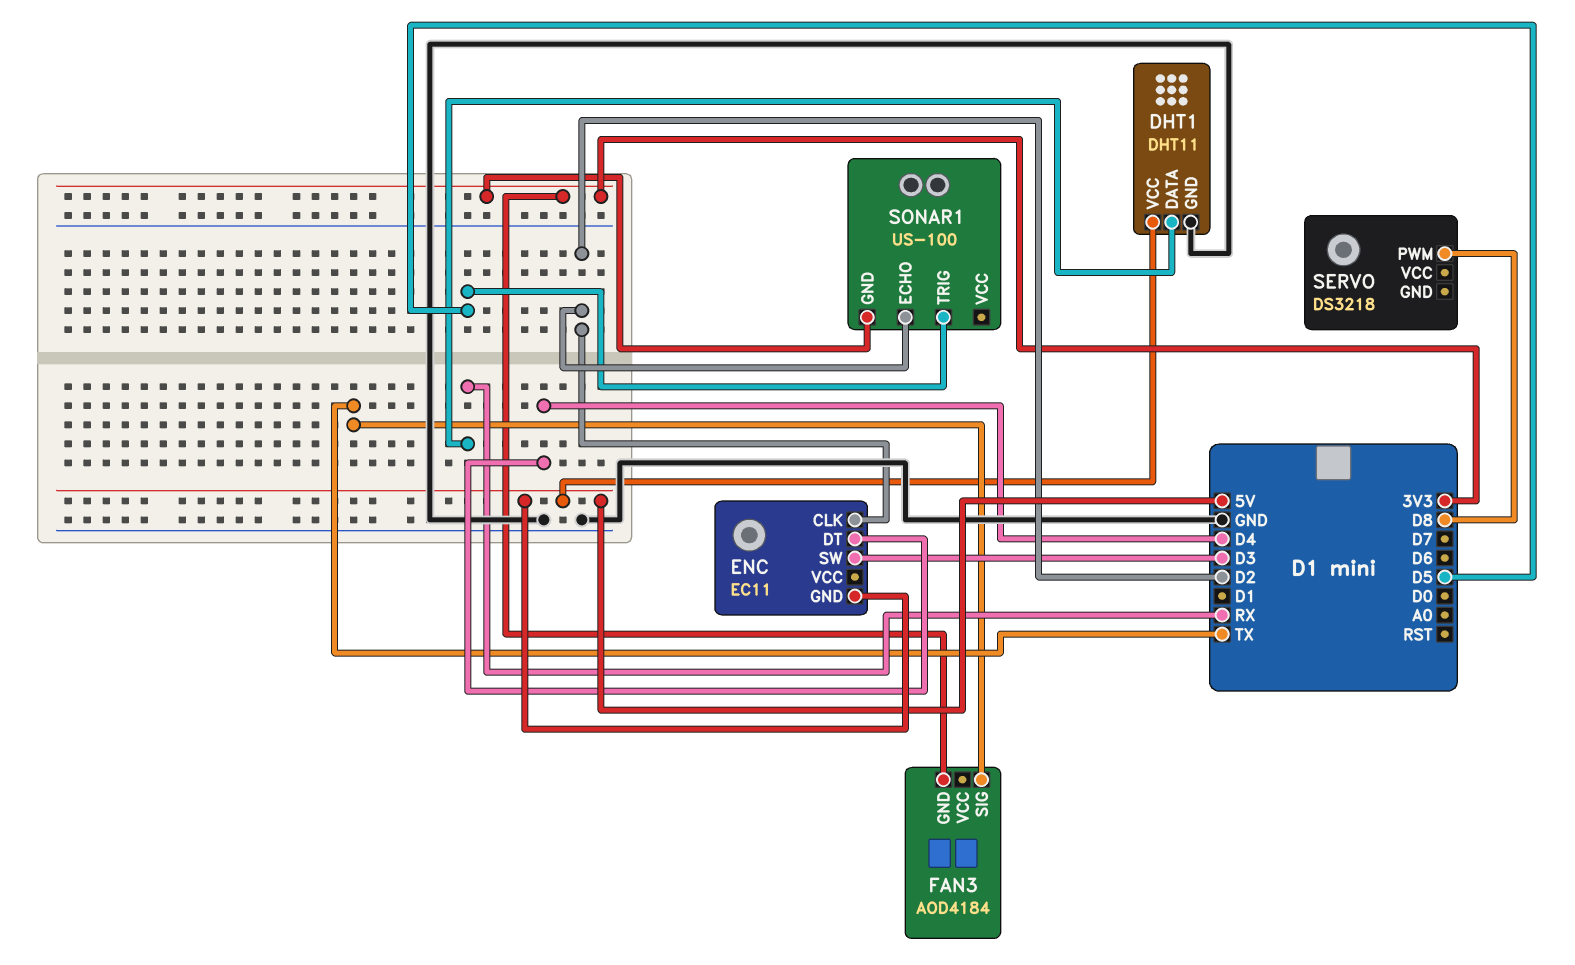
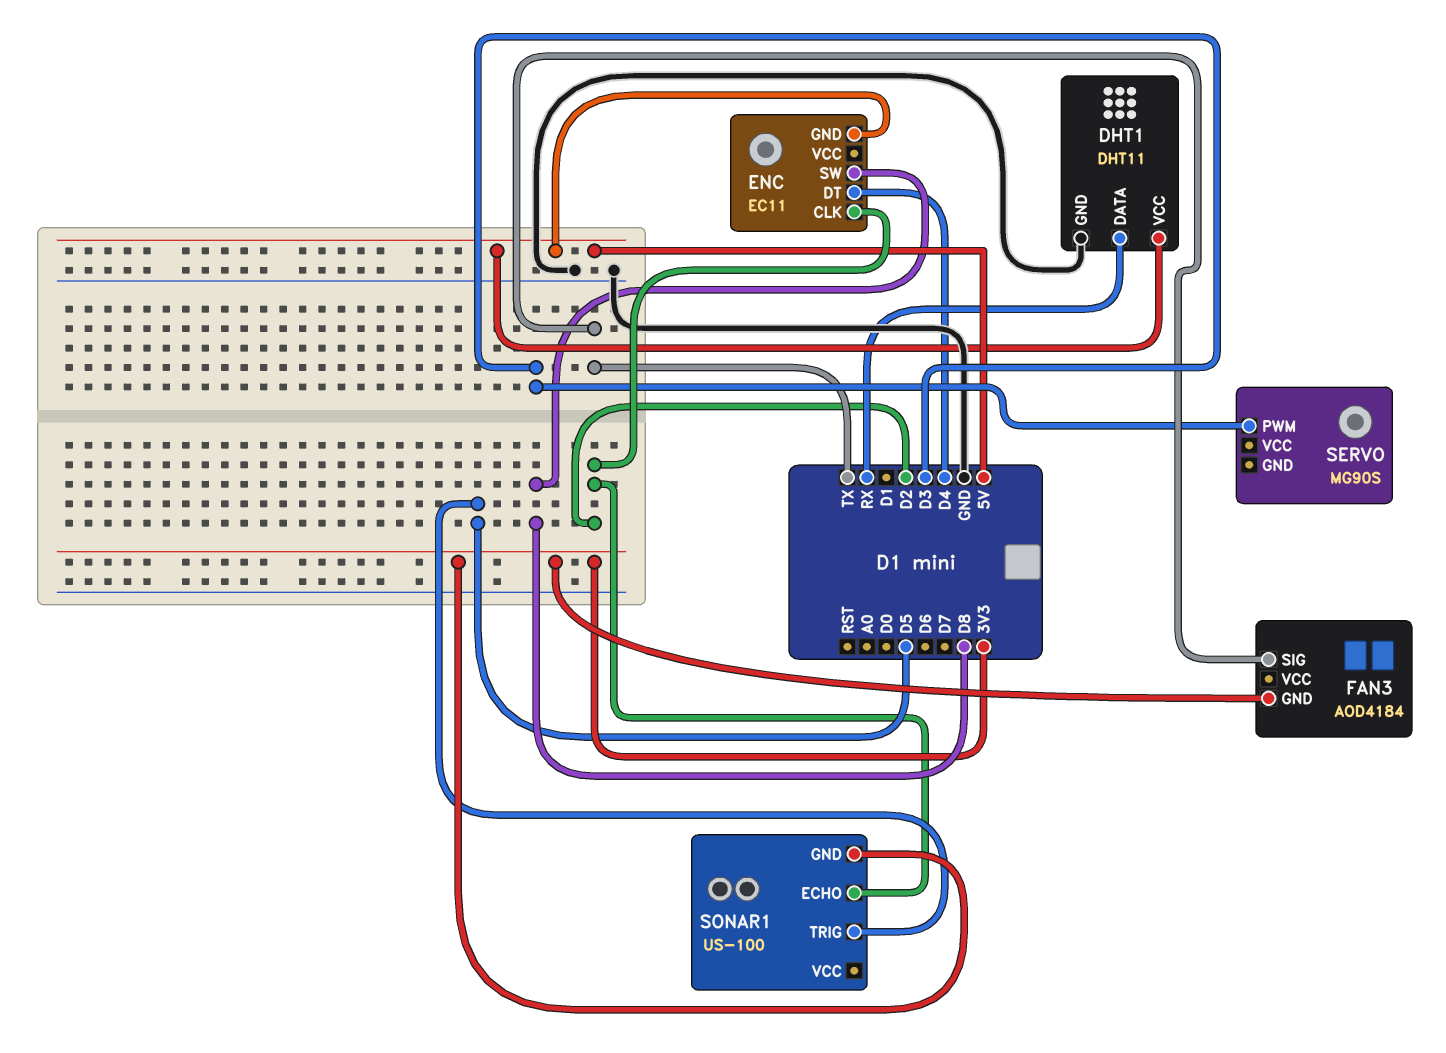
ENC pin SW: D3 -> D8
SERVO: DS3218 -> MG90S
SERVO pin PWM: D8 -> D3

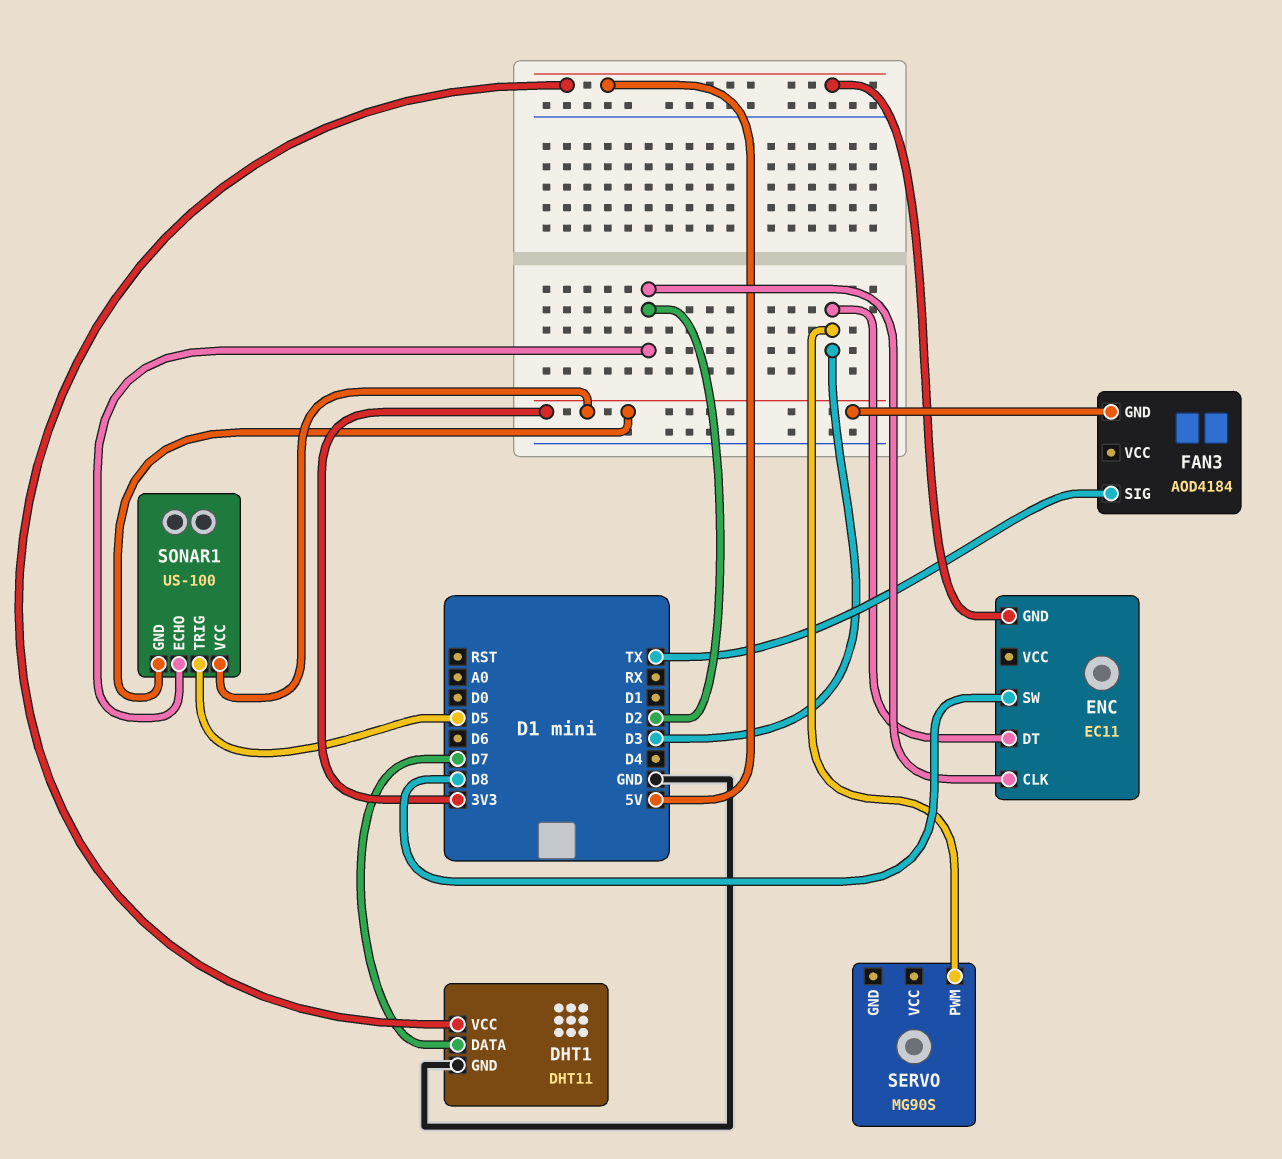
DHT1 pin DATA: RX -> D7
ENC pin DT: D4 -> D3
SONAR1 pin VCC: none -> 3V3

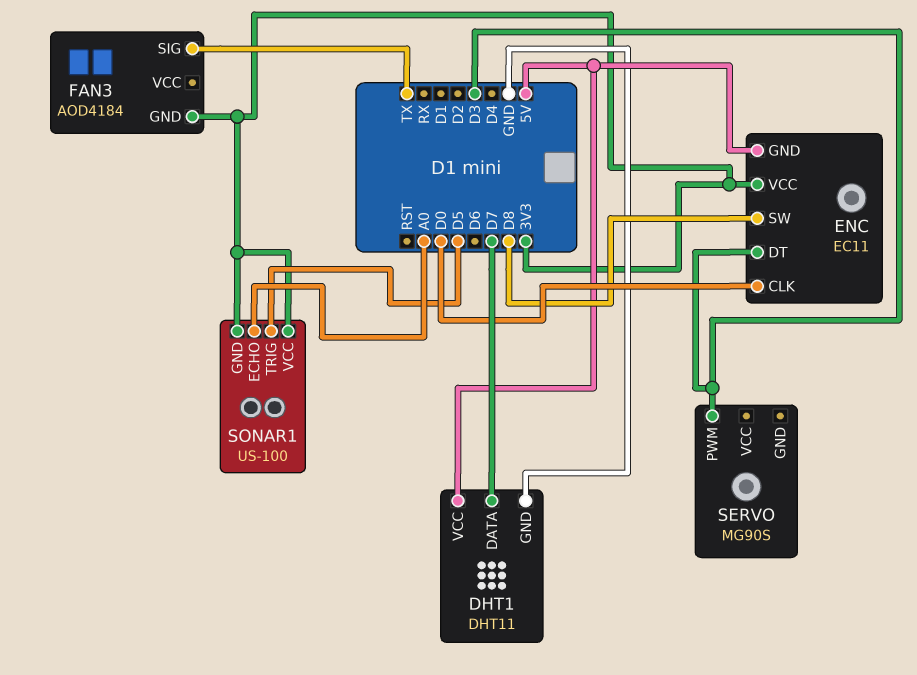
ENC pin CLK: D2 -> D0
ENC pin VCC: none -> 3V3
SONAR1 pin ECHO: D2 -> A0

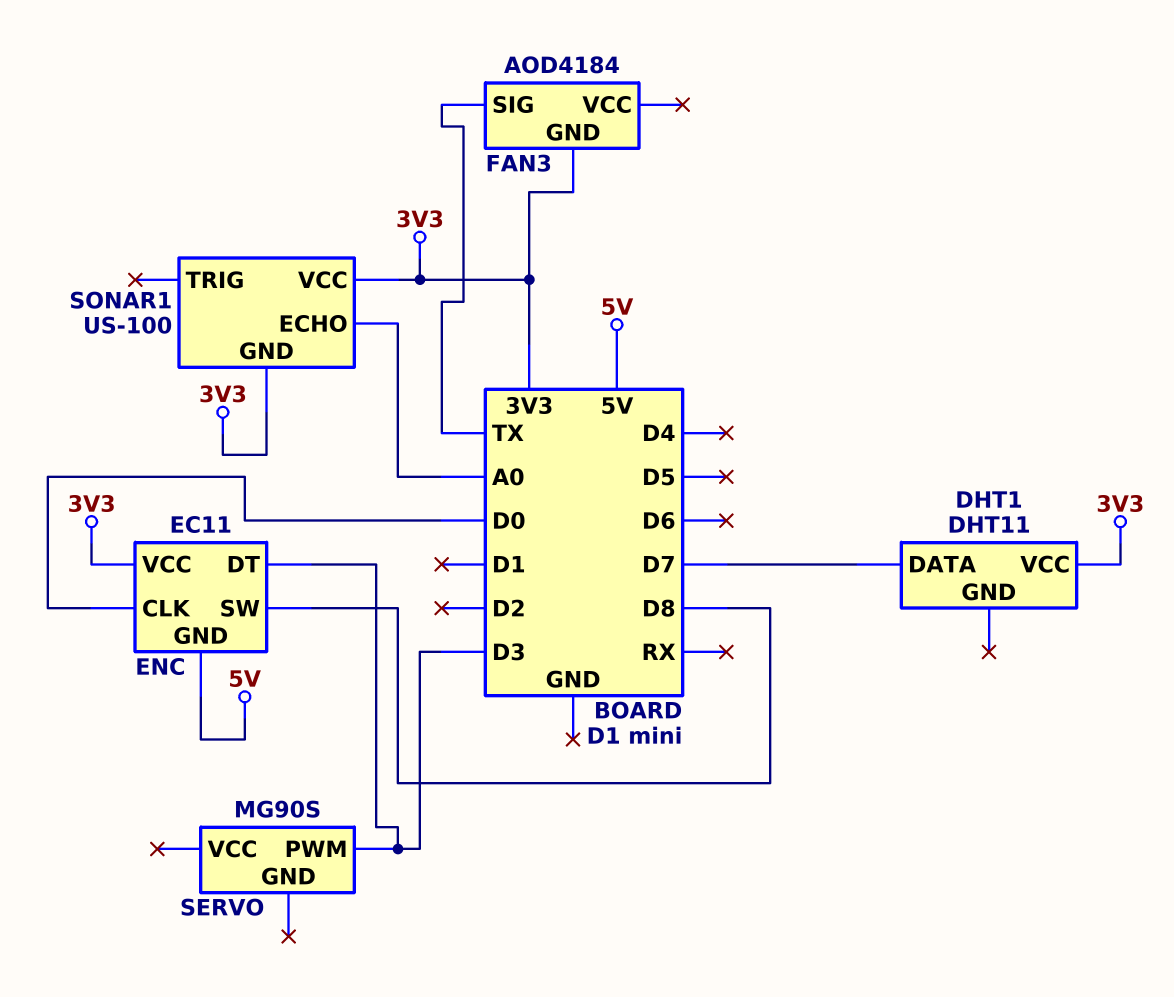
DHT1 pin GND: GND -> none
DHT1 pin VCC: 5V -> 3V3
SONAR1 pin TRIG: D5 -> none

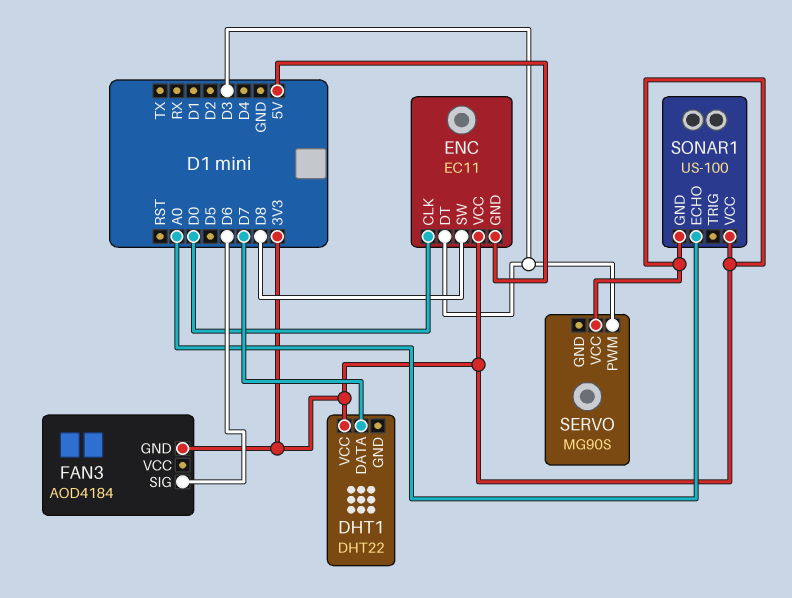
DHT1: DHT11 -> DHT22
FAN3 pin SIG: TX -> D6
SERVO pin VCC: none -> 3V3

